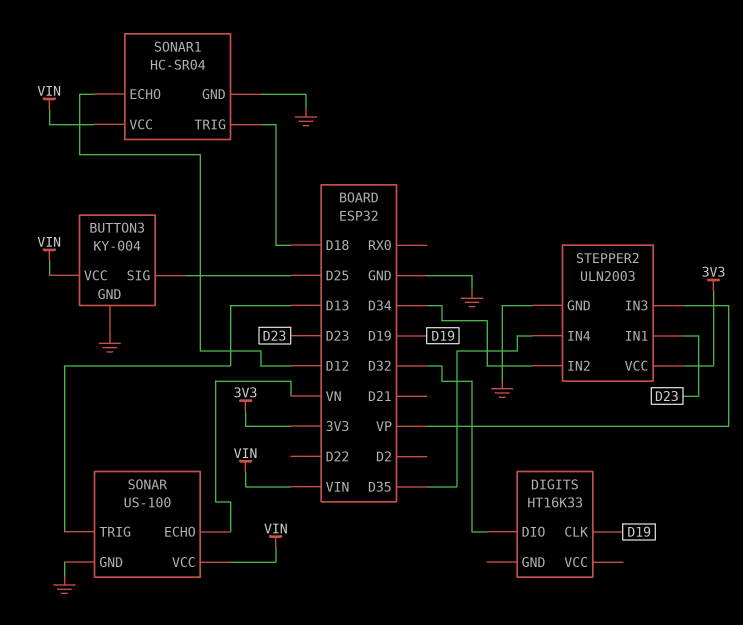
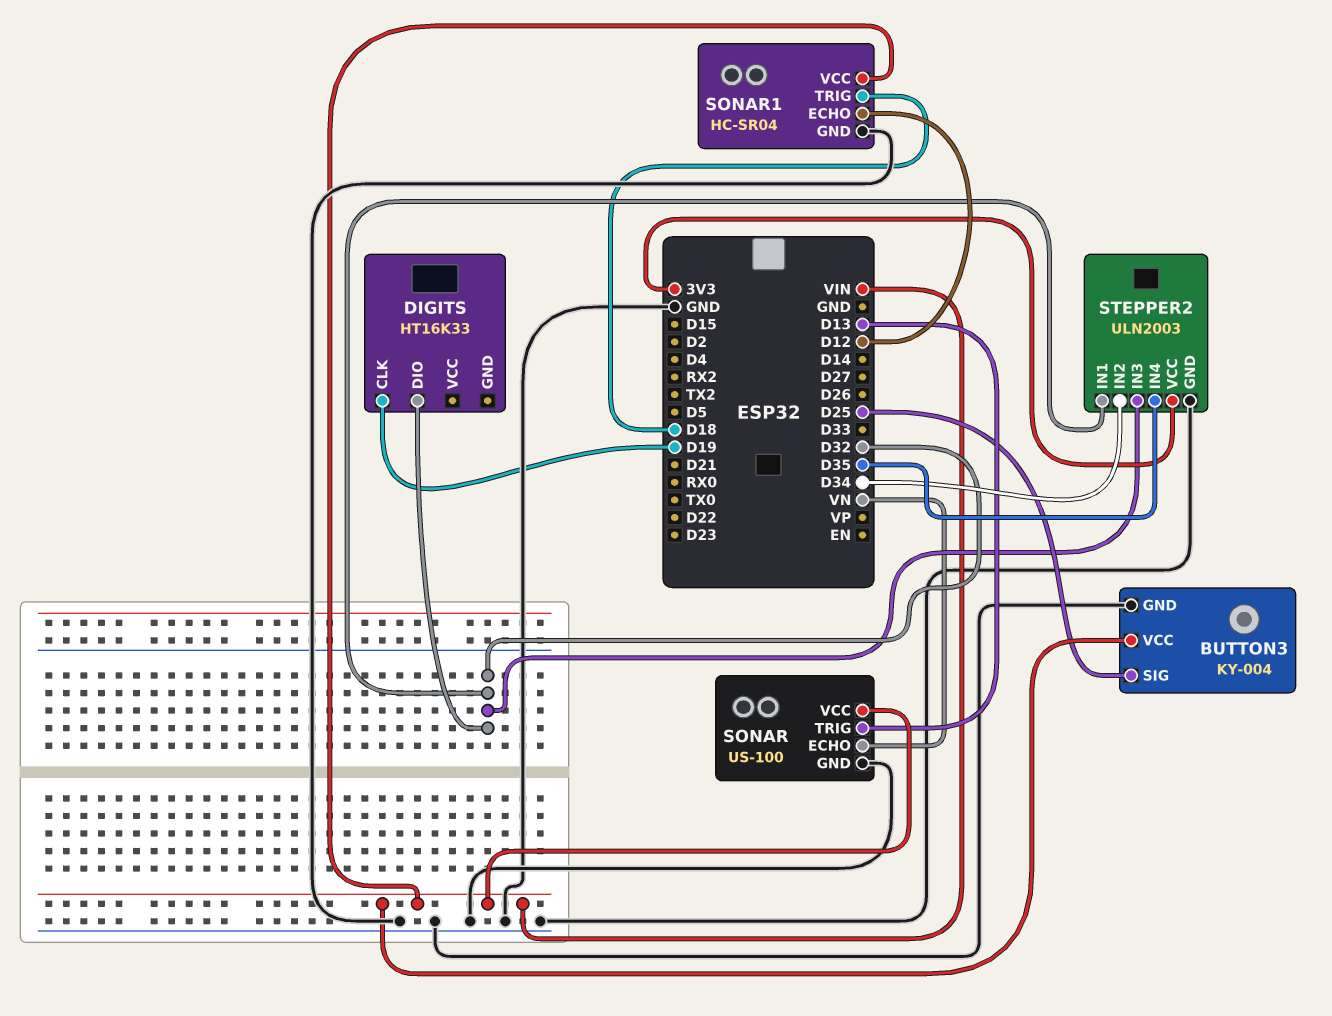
STEPPER2 pin IN1: D23 -> D32
STEPPER2 pin IN3: VP -> D32

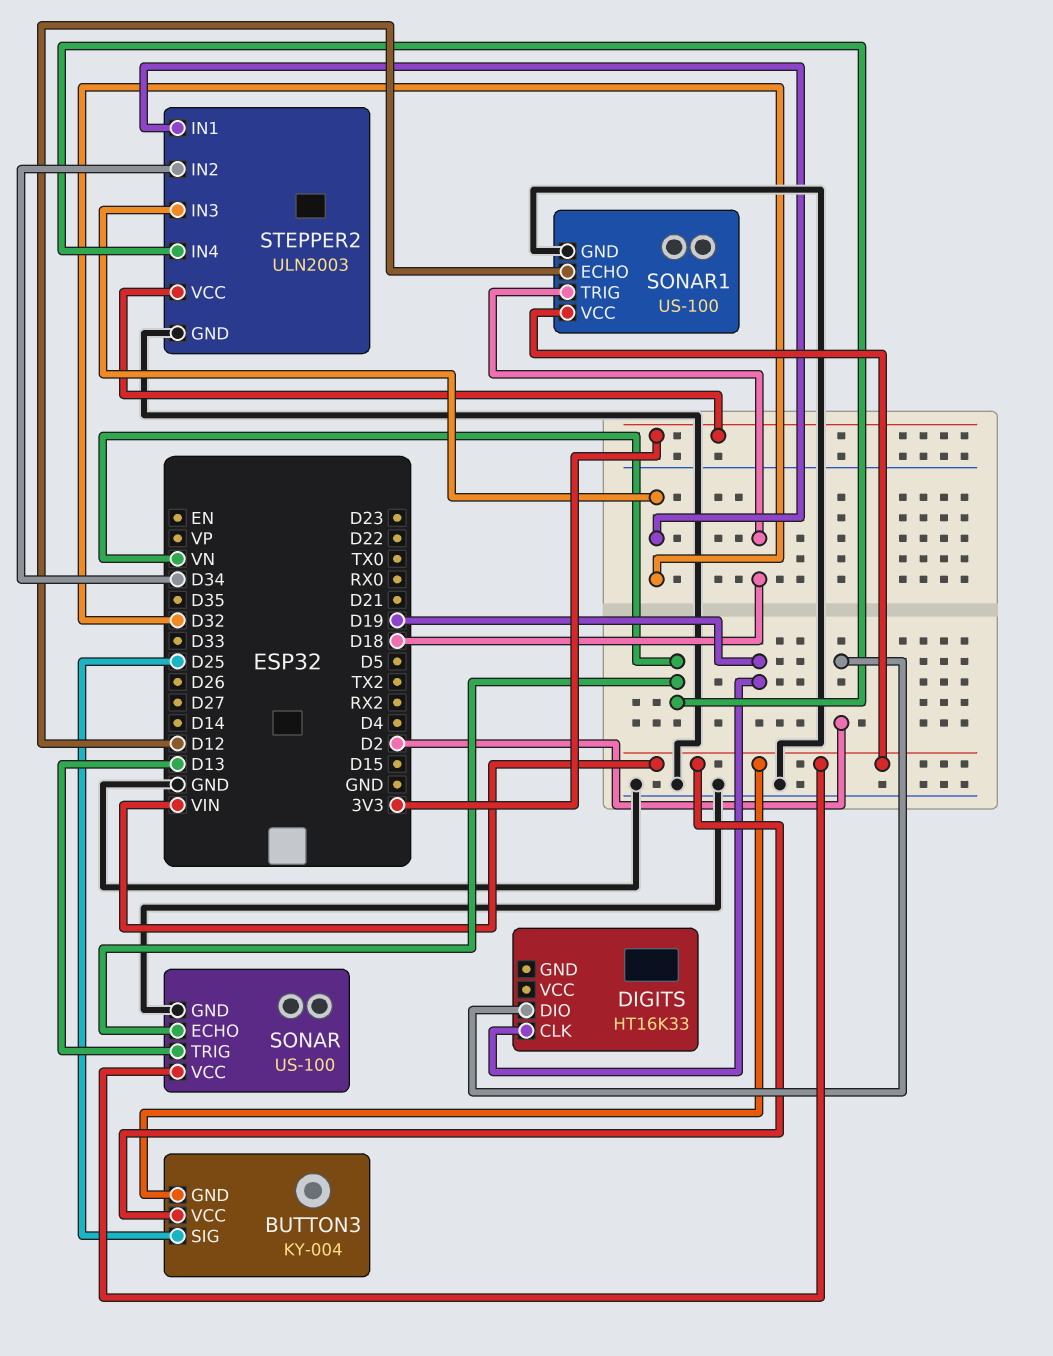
BUTTON3 pin GND: GND -> VIN
DIGITS pin DIO: D32 -> D2
SONAR1: HC-SR04 -> US-100
STEPPER2 pin IN4: D35 -> VN

